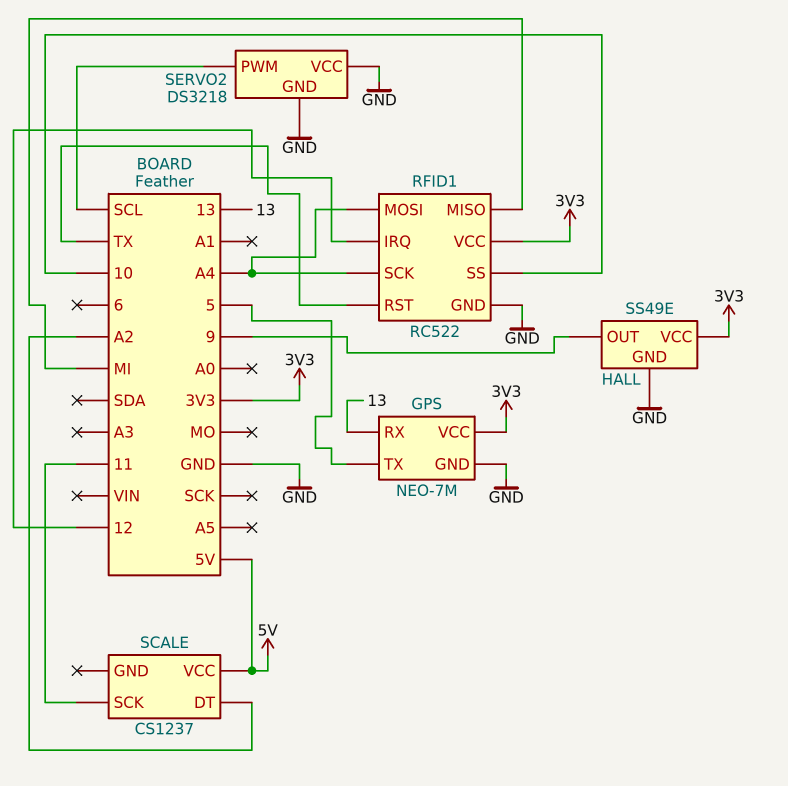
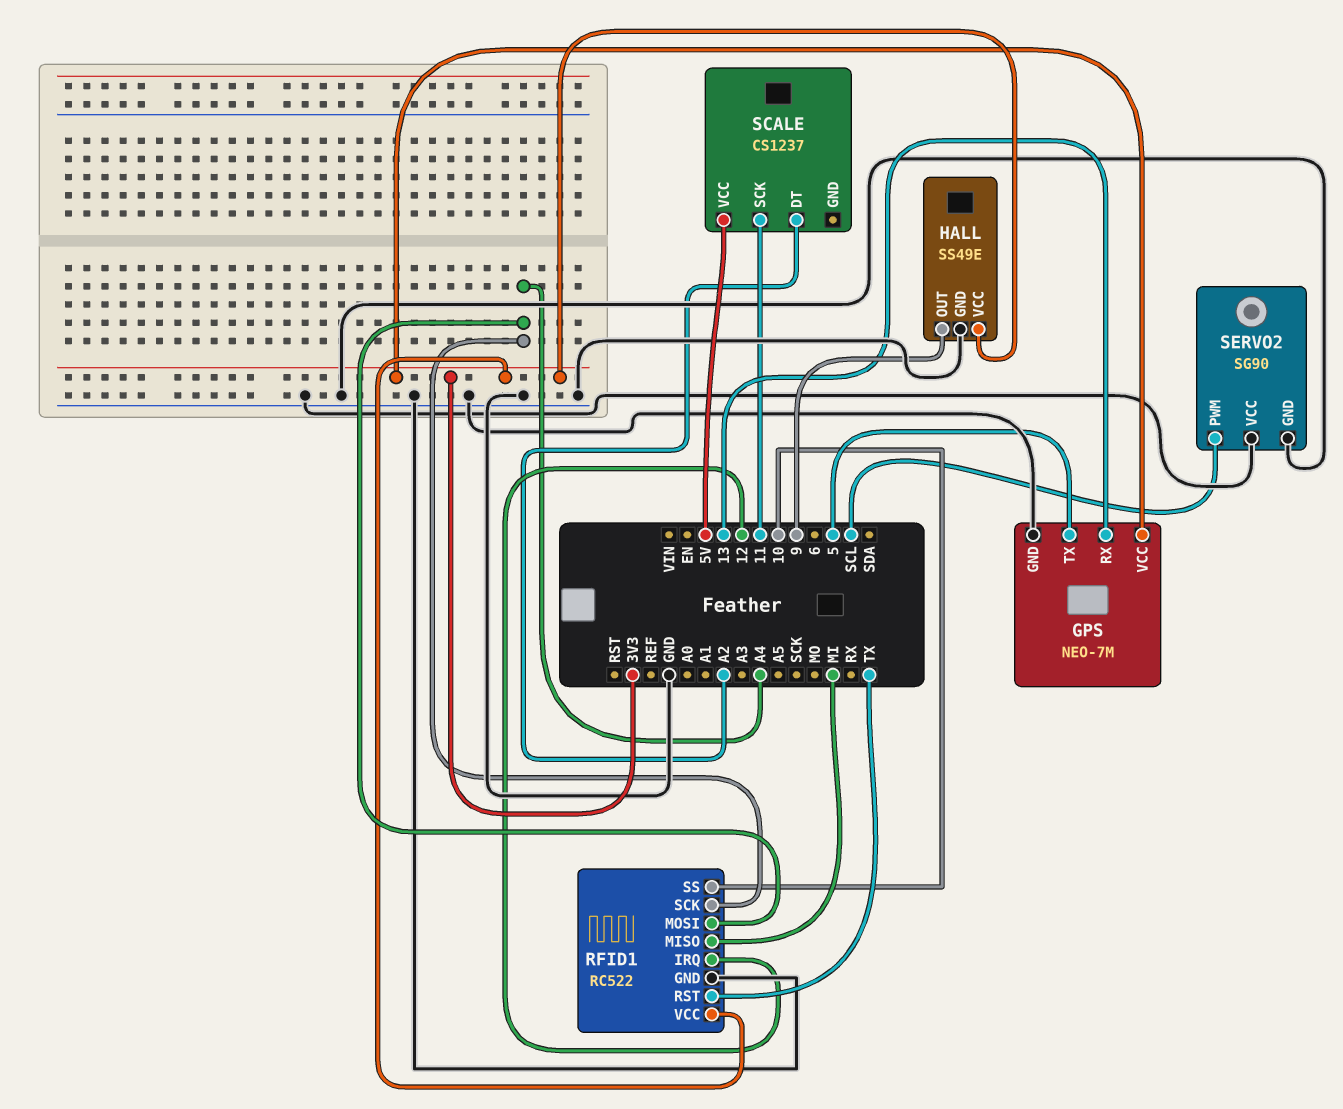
SERVO2: DS3218 -> SG90

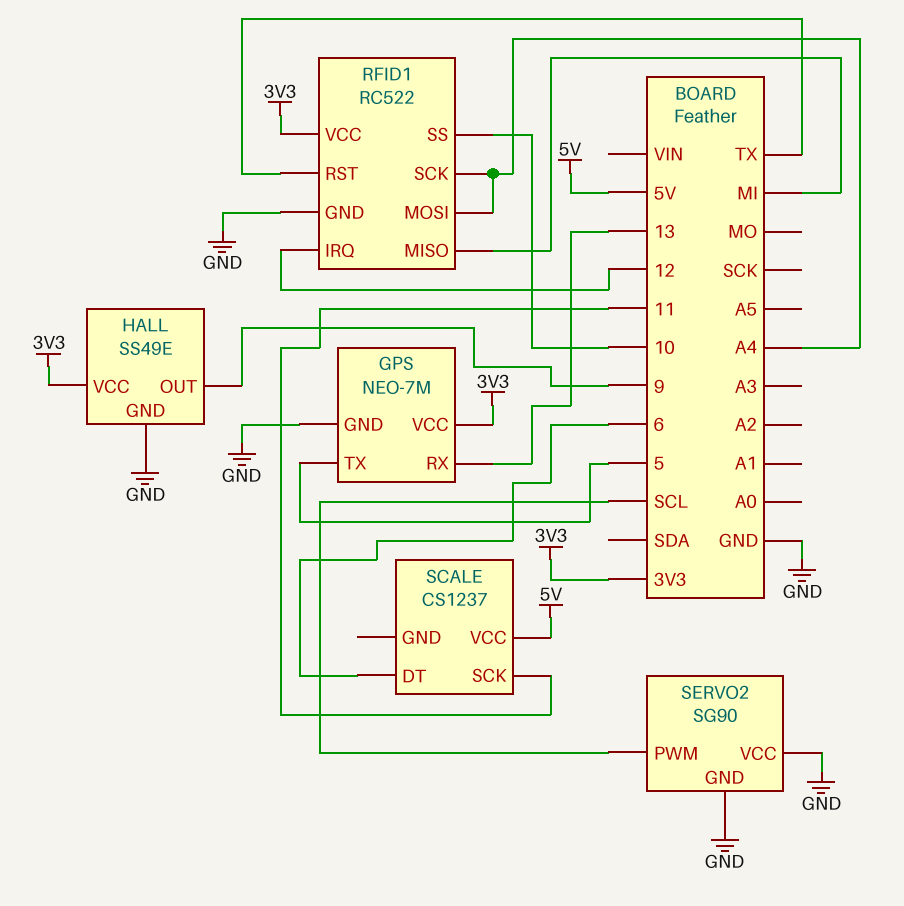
SCALE pin DT: A2 -> 6

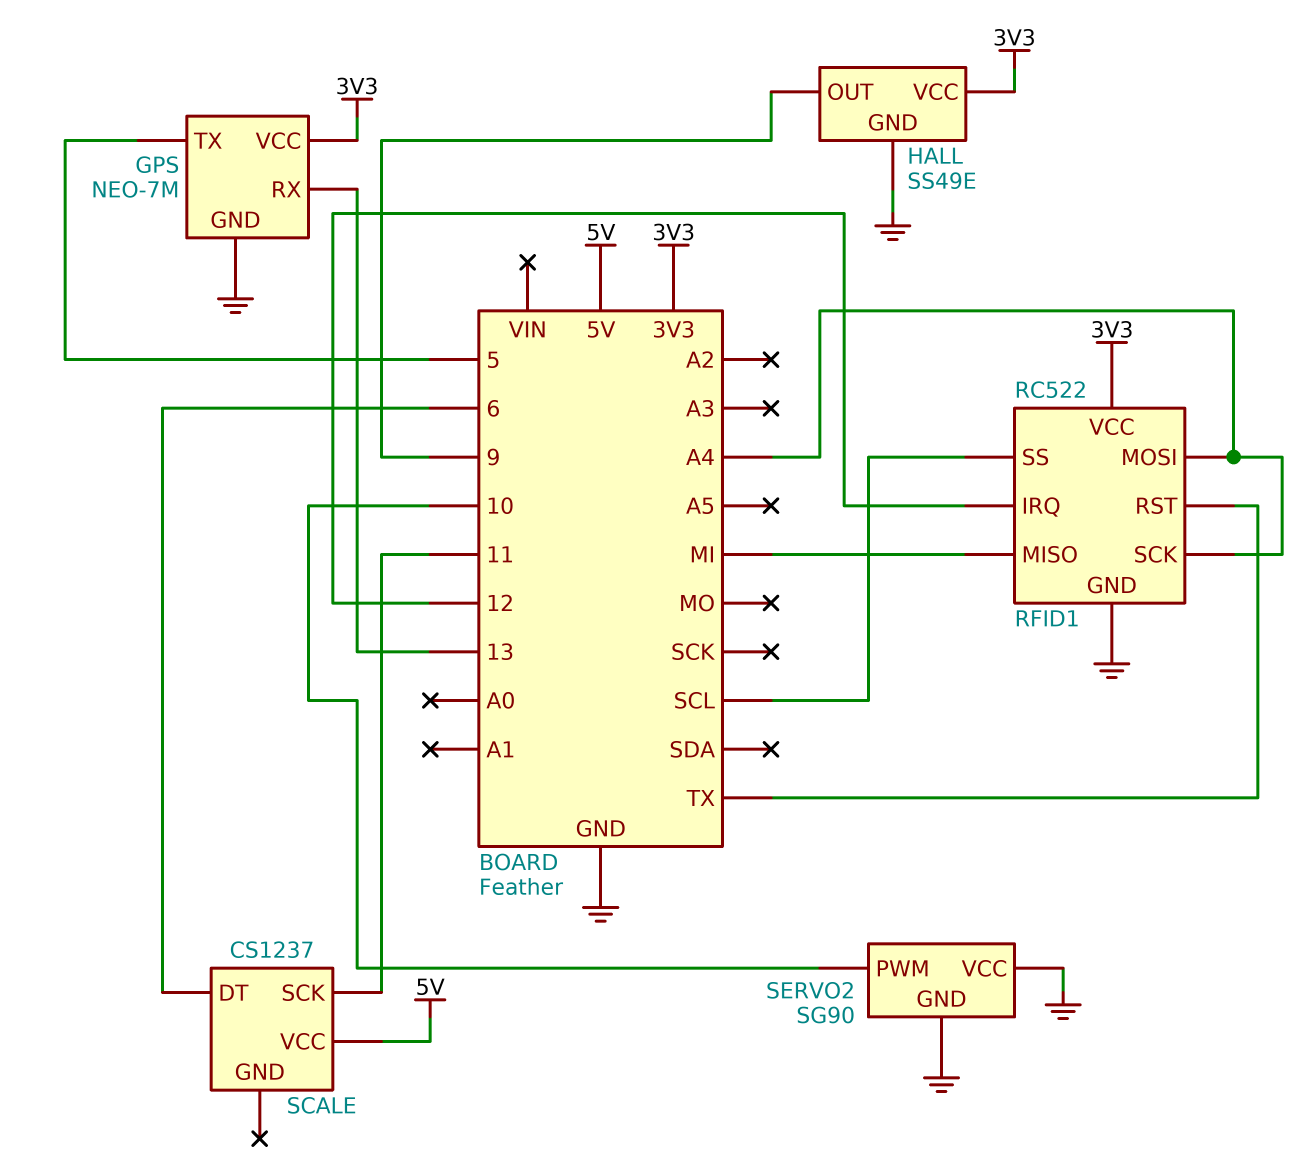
RFID1 pin SS: 10 -> SCL
SERVO2 pin PWM: SCL -> 10

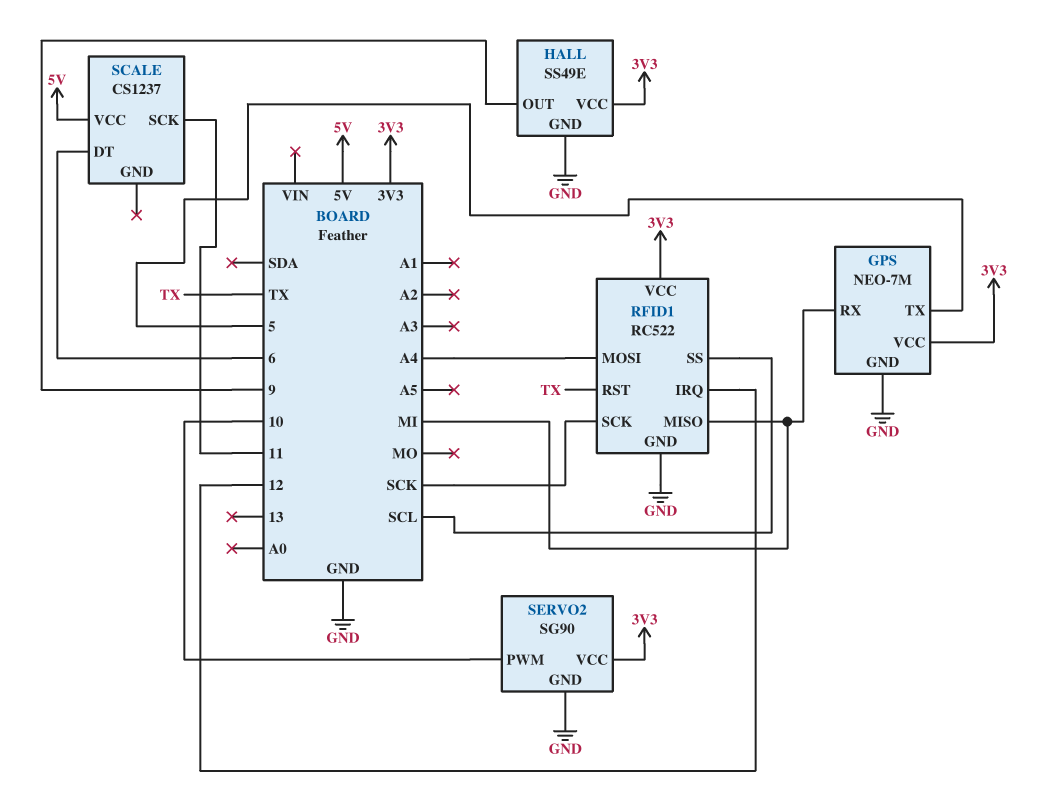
GPS pin RX: 13 -> MI
RFID1 pin SCK: A4 -> SCK
SERVO2 pin VCC: GND -> 3V3

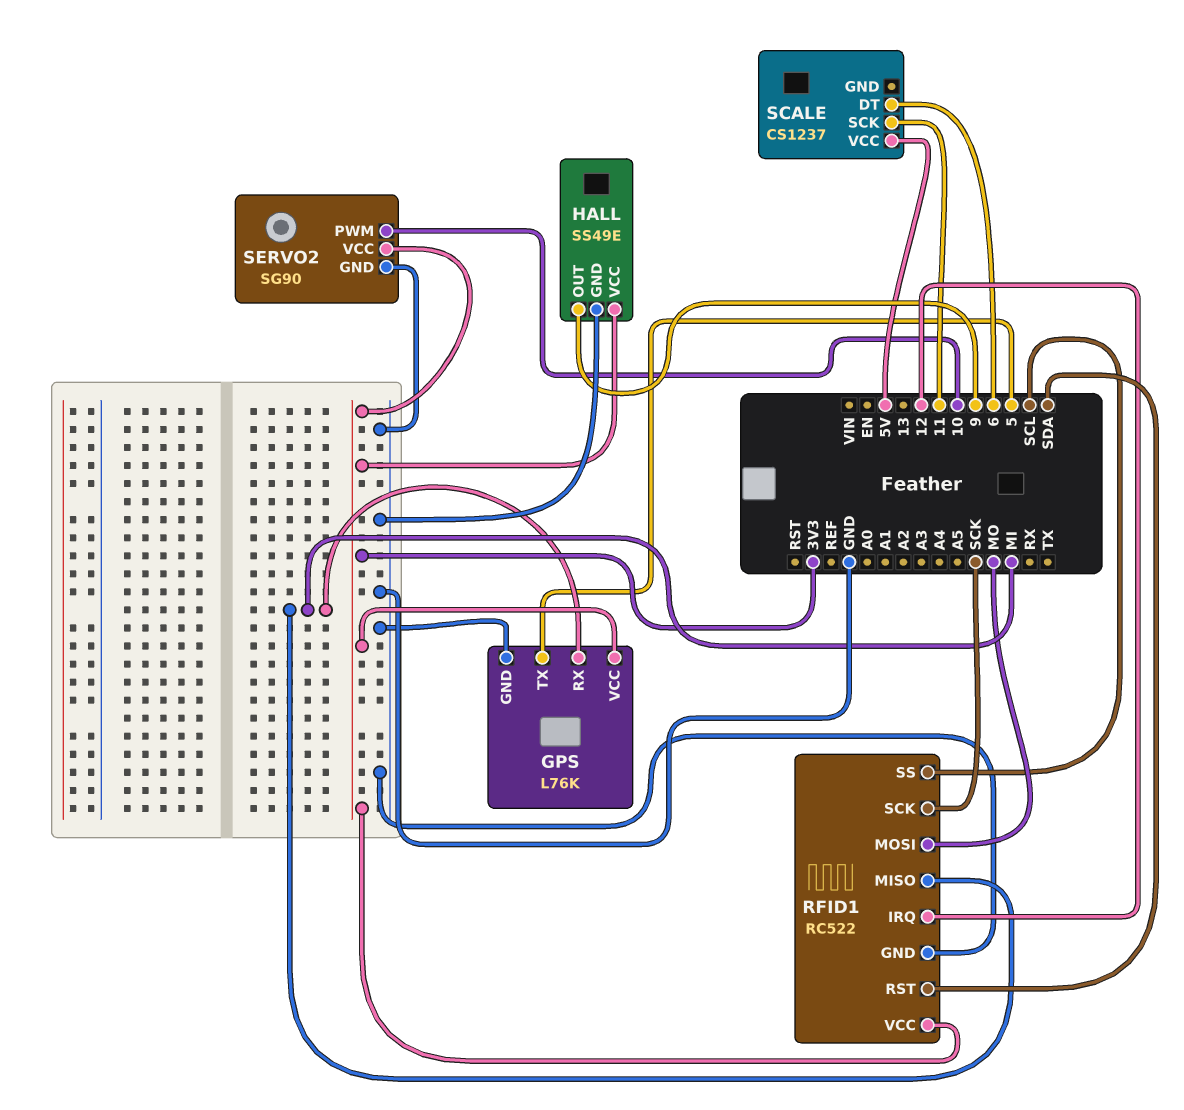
GPS: NEO-7M -> L76K
RFID1 pin MOSI: A4 -> MO
RFID1 pin RST: TX -> SDA

